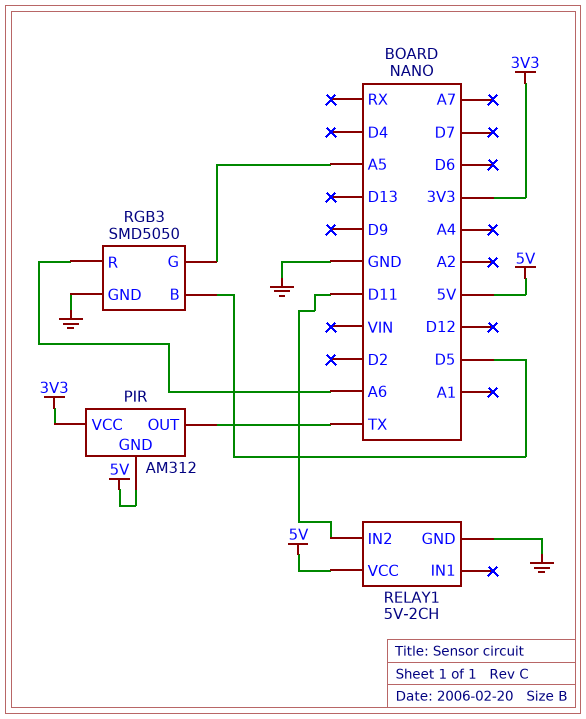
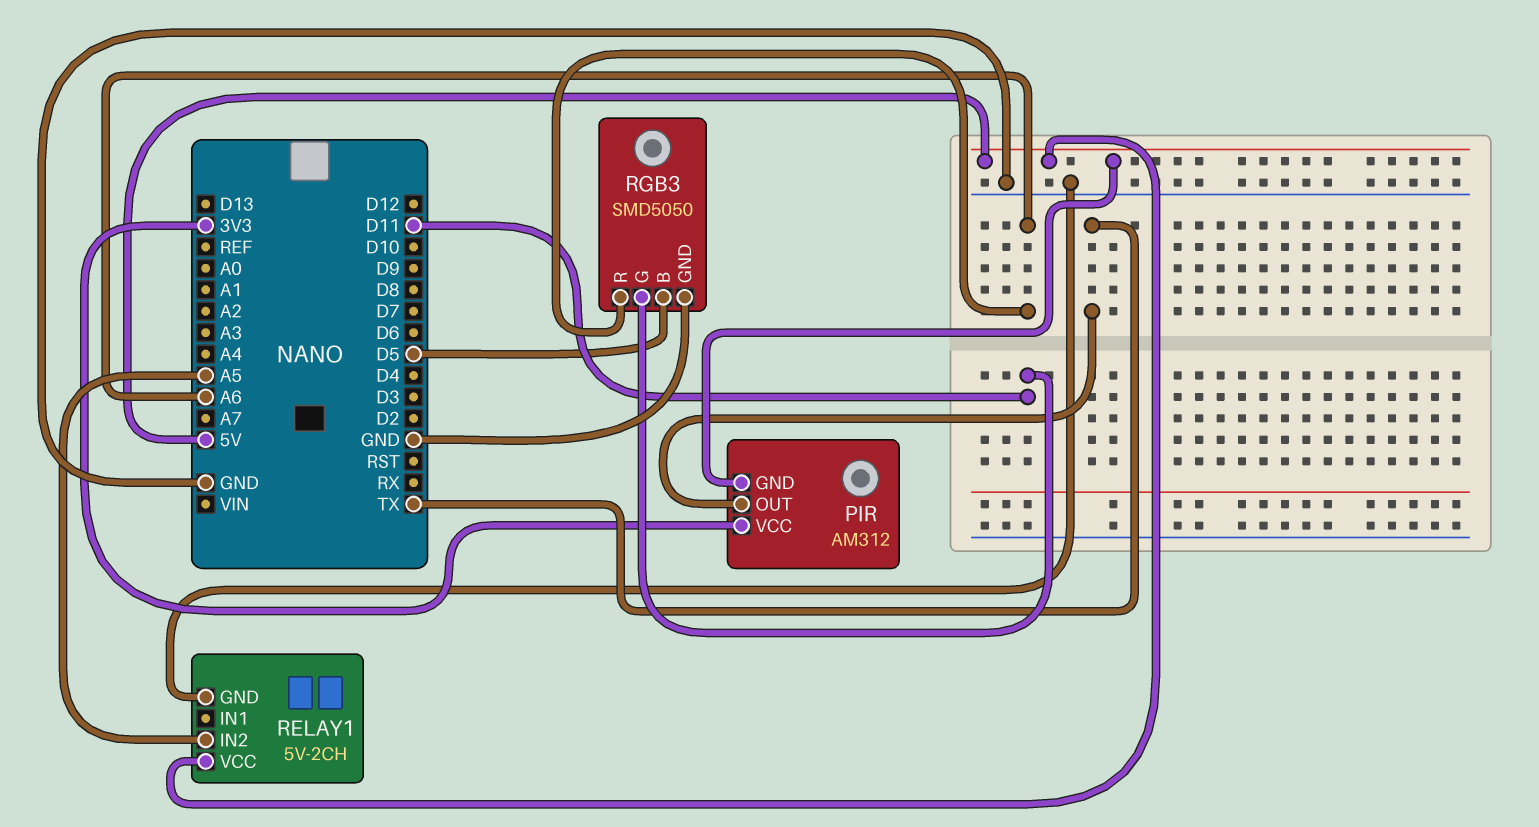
RELAY1 pin IN2: D11 -> A5
RGB3 pin G: A5 -> D11

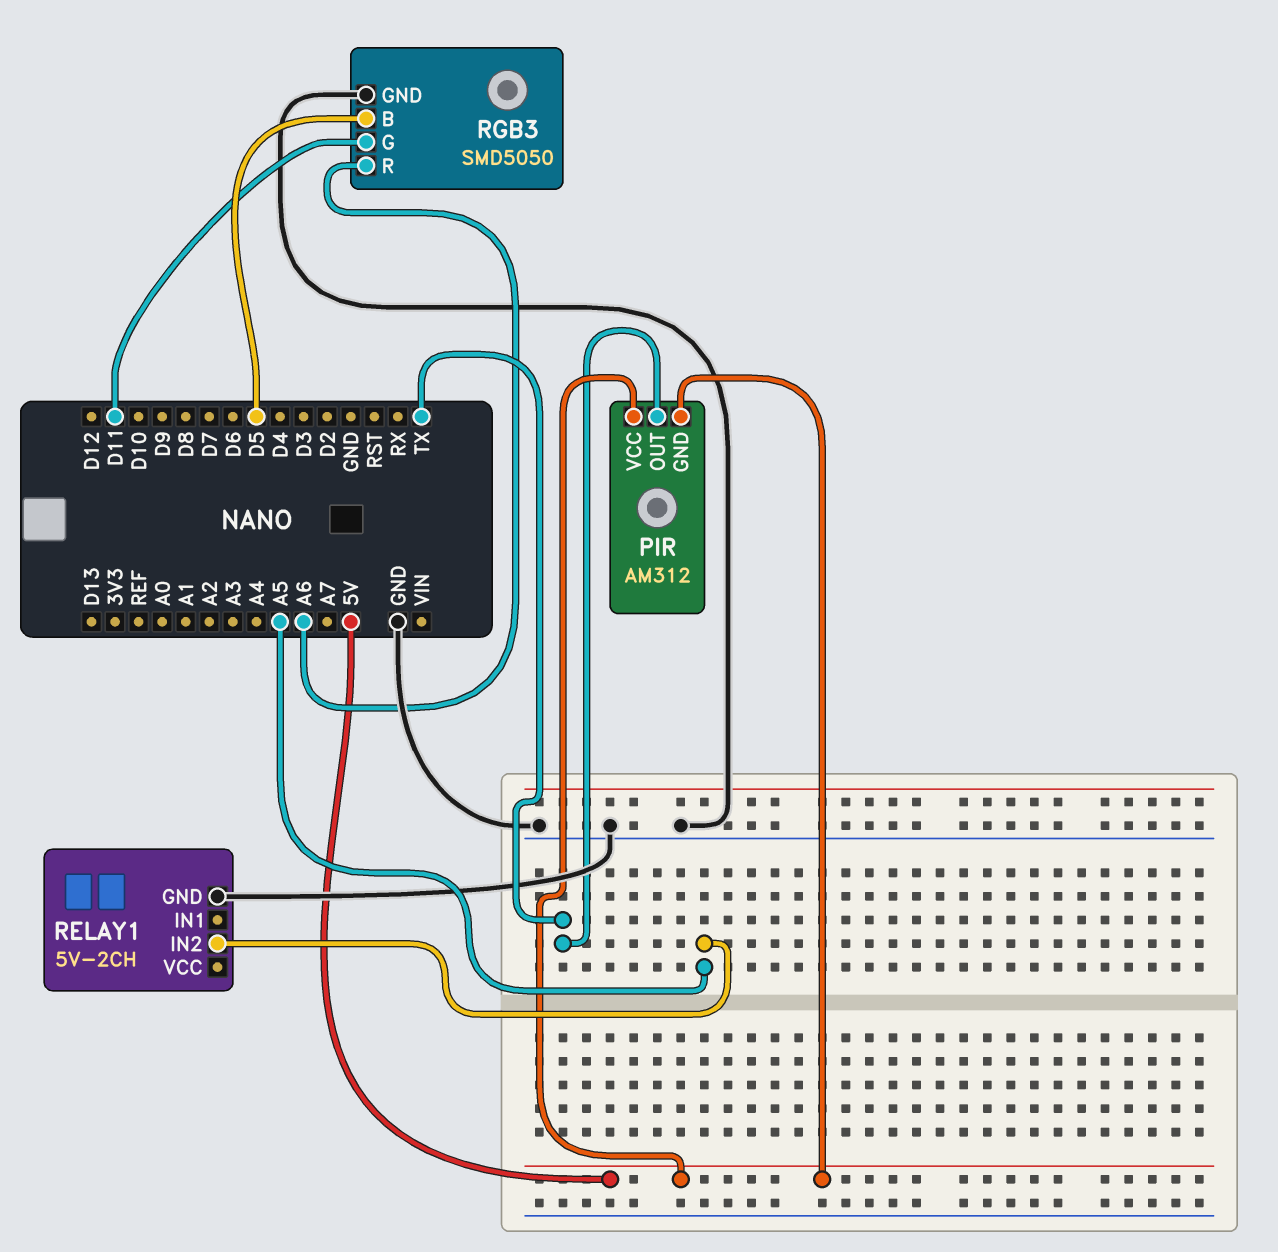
PIR pin VCC: 3V3 -> 5V
RELAY1 pin VCC: 5V -> none

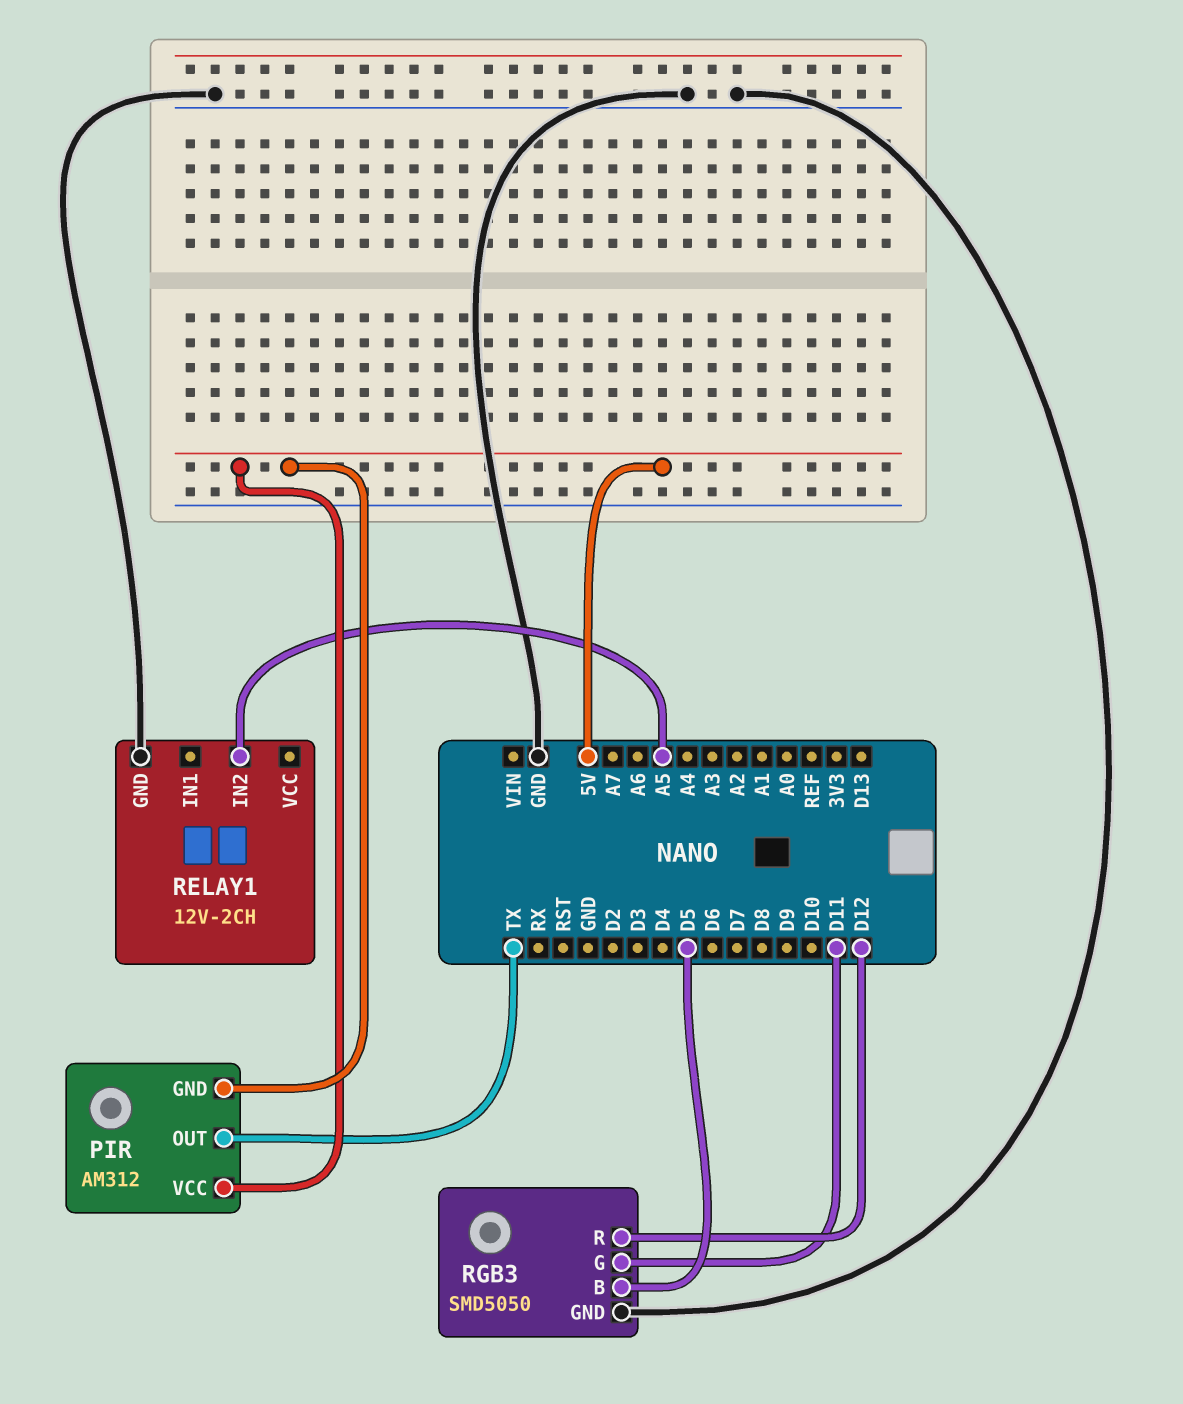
RELAY1: 5V-2CH -> 12V-2CH
RGB3 pin R: A6 -> D12

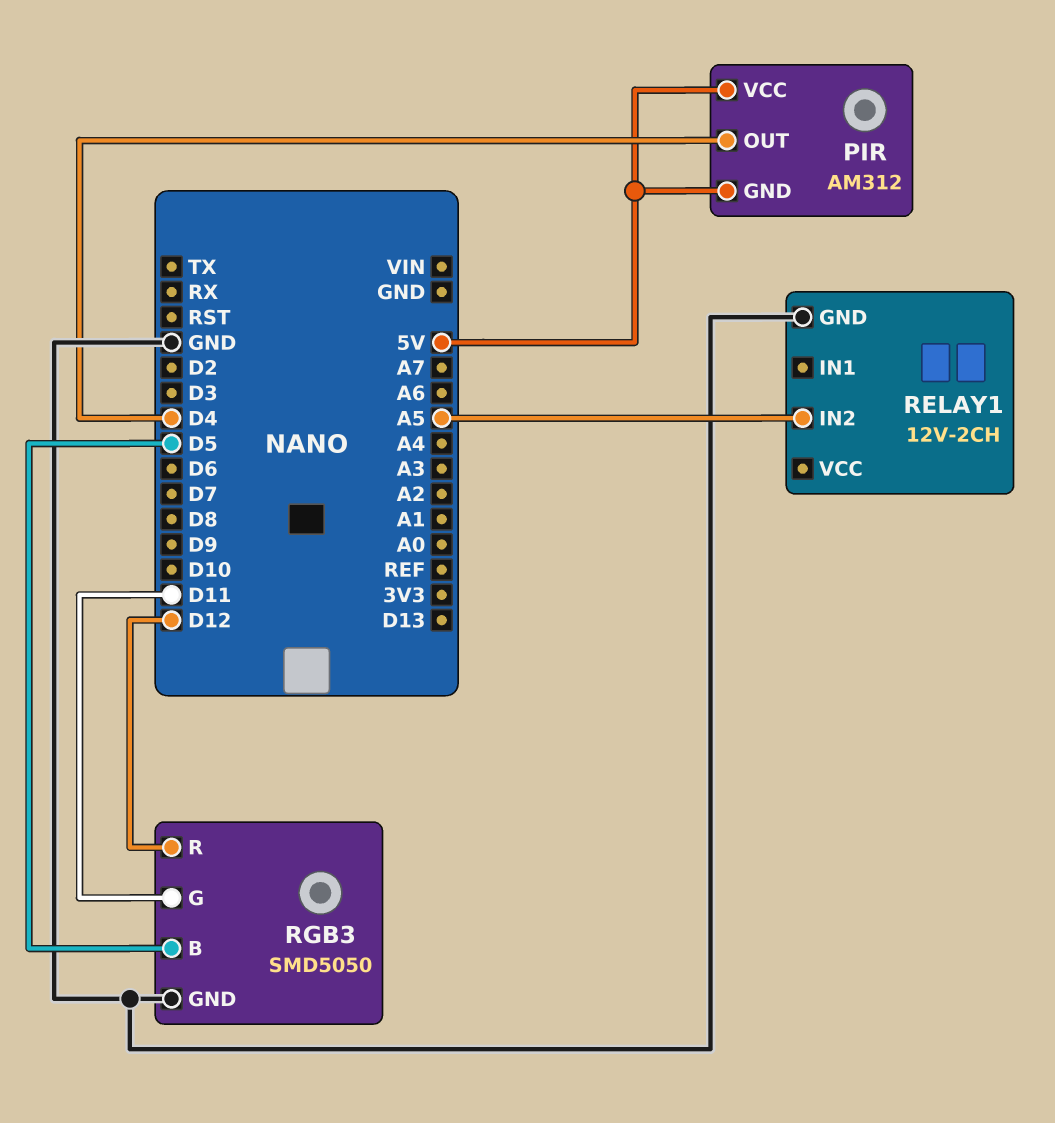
PIR pin OUT: TX -> D4

